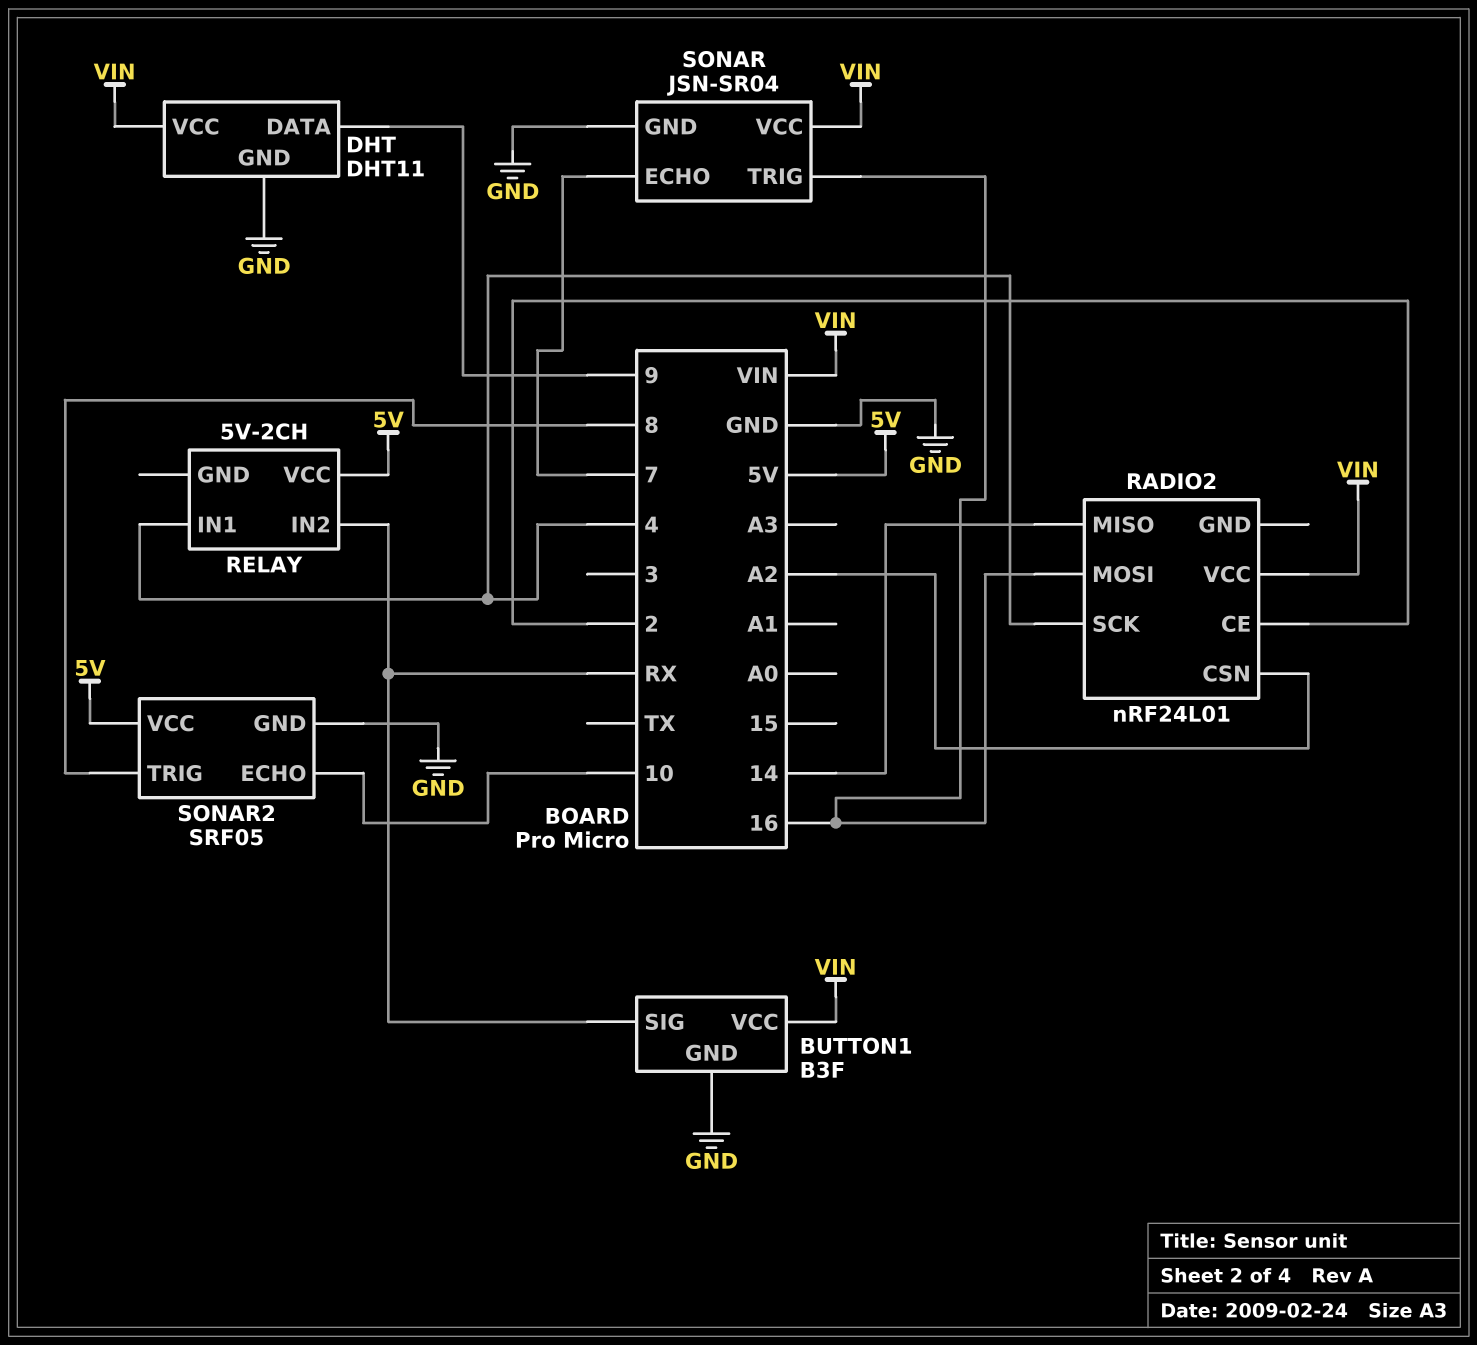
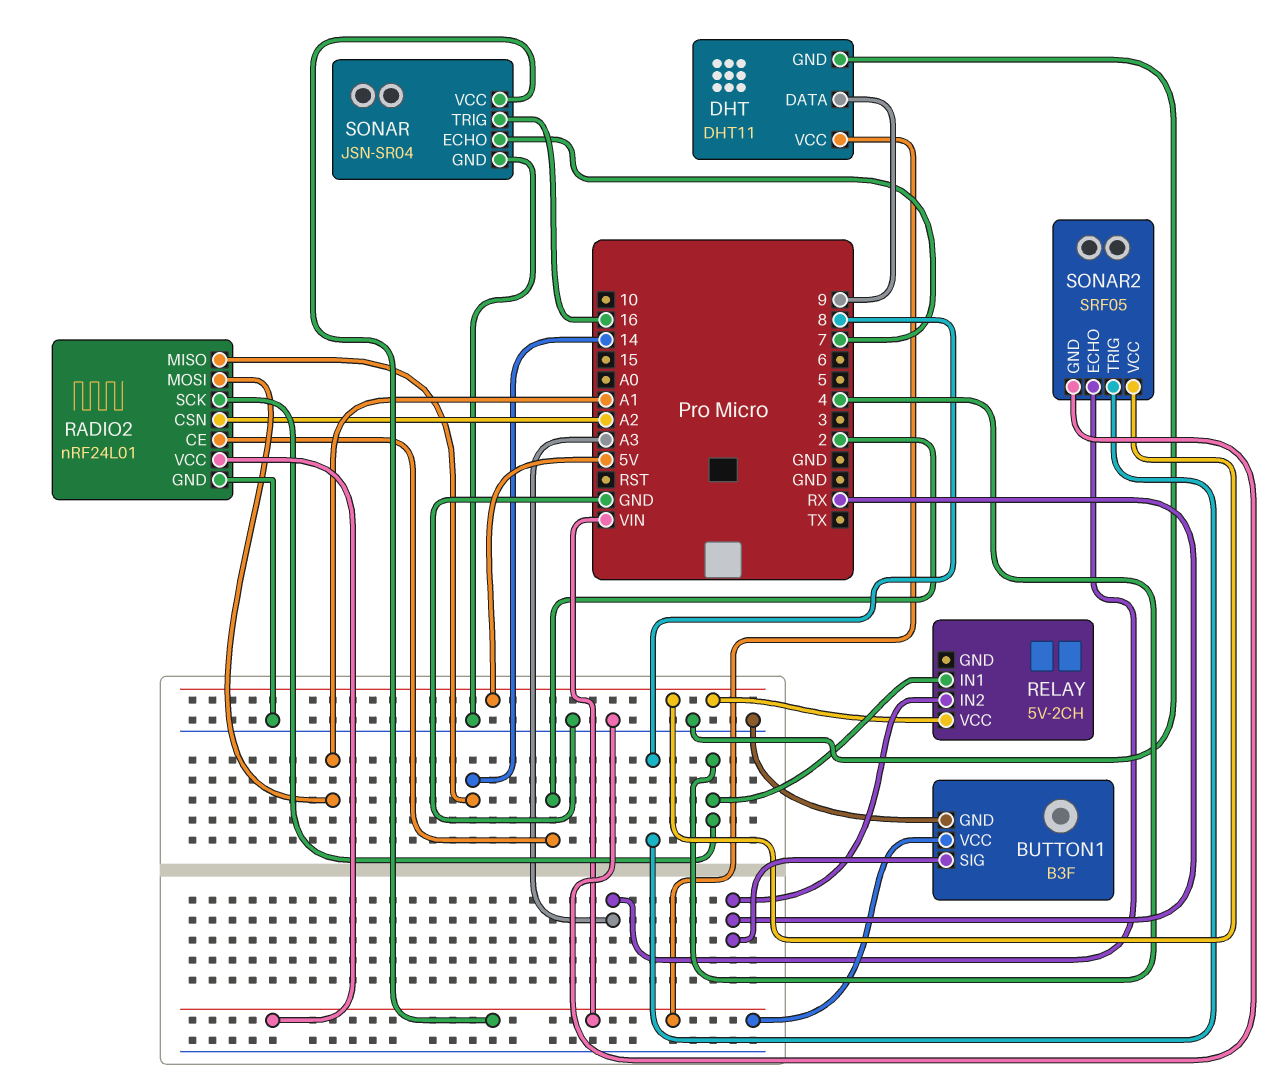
RADIO2 pin GND: none -> GND
RADIO2 pin MOSI: 16 -> A1
SONAR2 pin ECHO: 10 -> A3

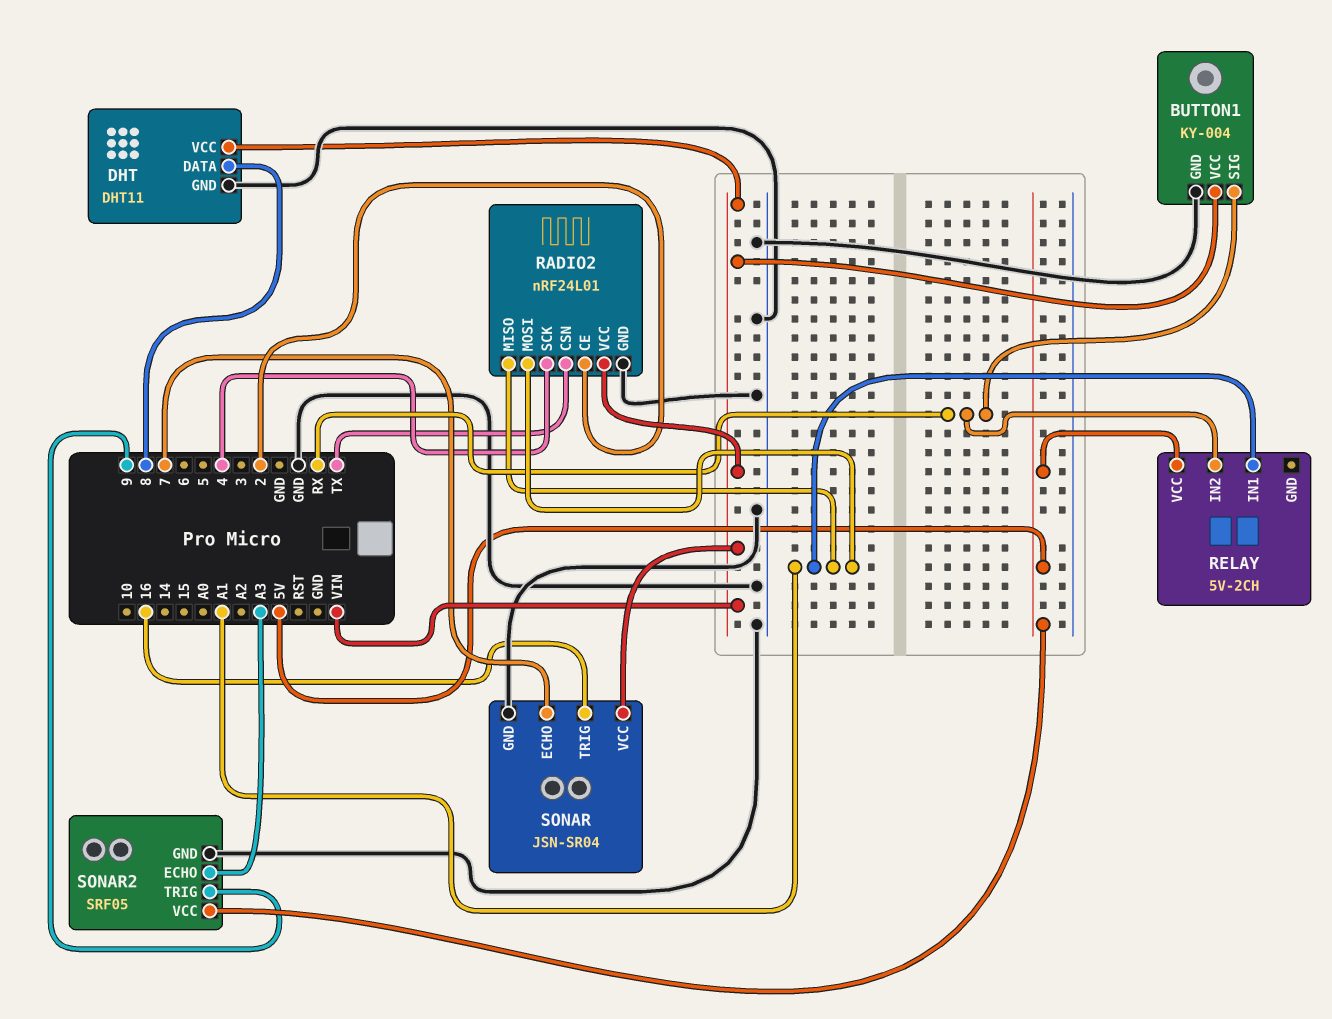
BUTTON1: B3F -> KY-004
DHT pin DATA: 9 -> 8
RADIO2 pin CSN: A2 -> TX
RADIO2 pin MISO: 14 -> A1
RELAY pin IN1: 4 -> A1
SONAR2 pin TRIG: 8 -> 9

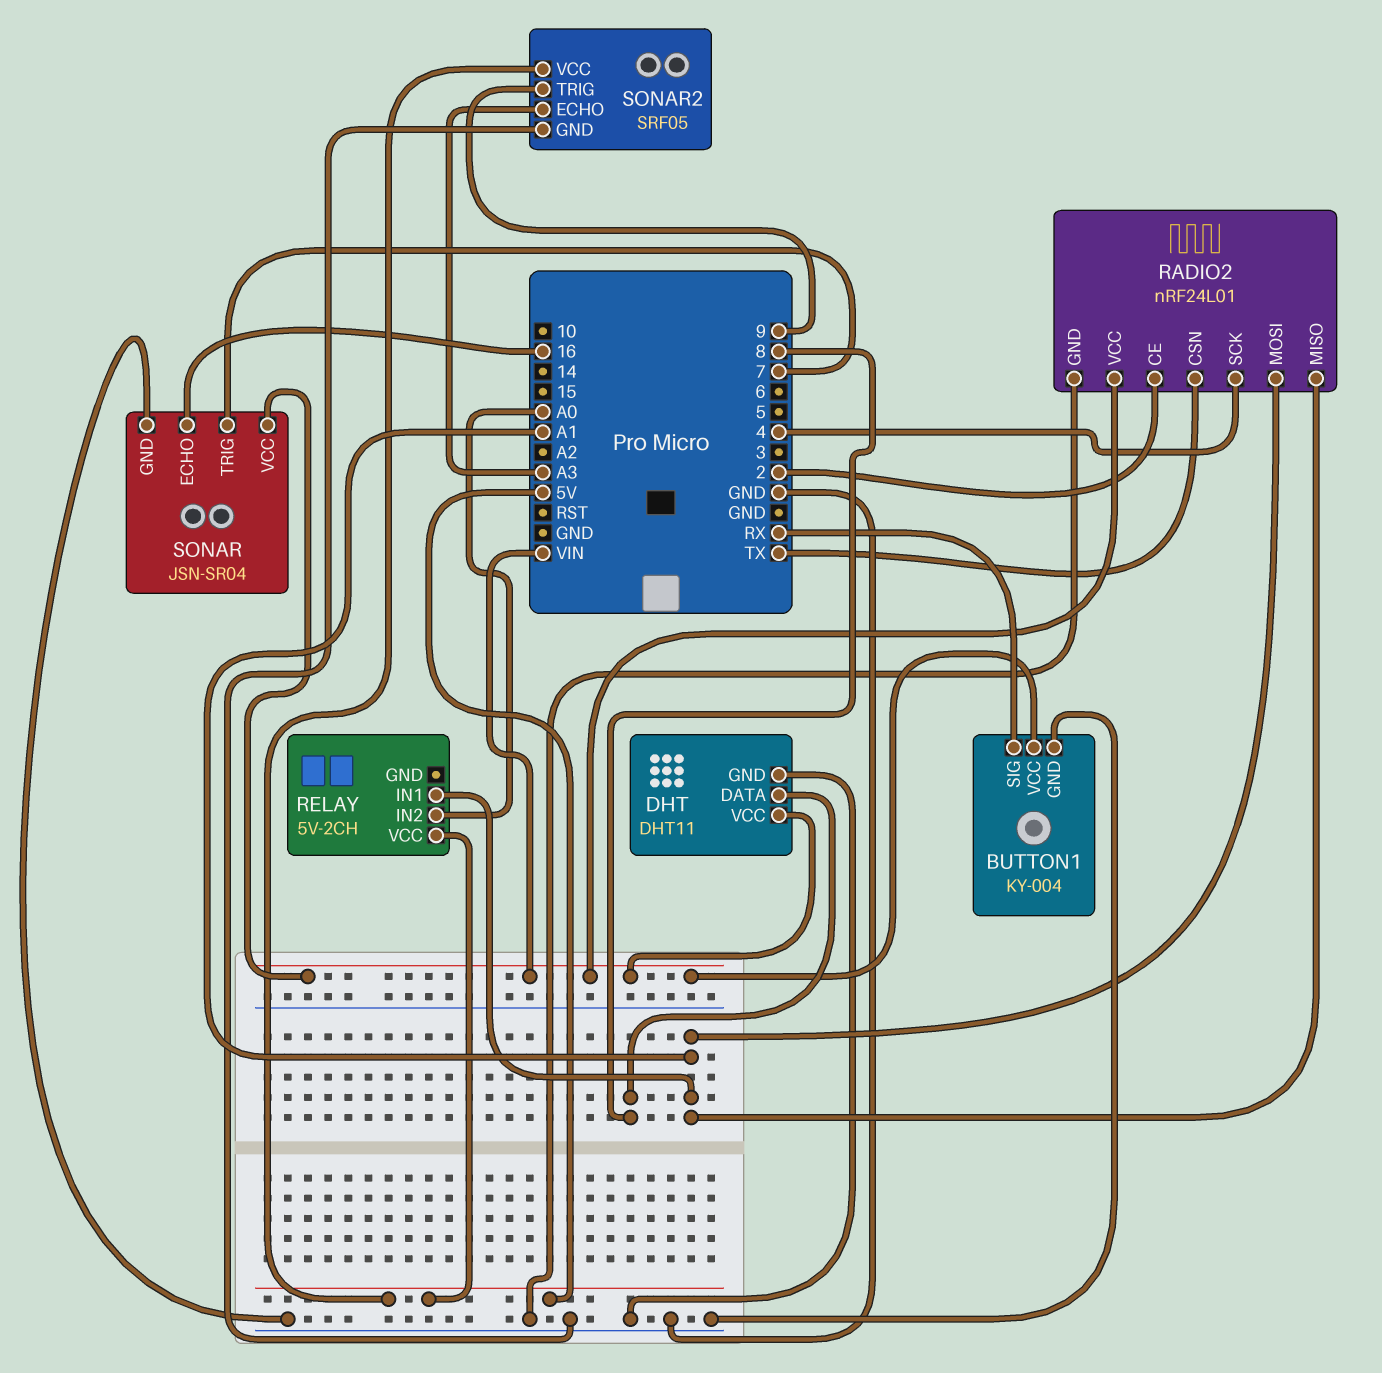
RELAY pin IN2: RX -> A0
SONAR pin ECHO: 7 -> 16
SONAR pin TRIG: 16 -> 7

